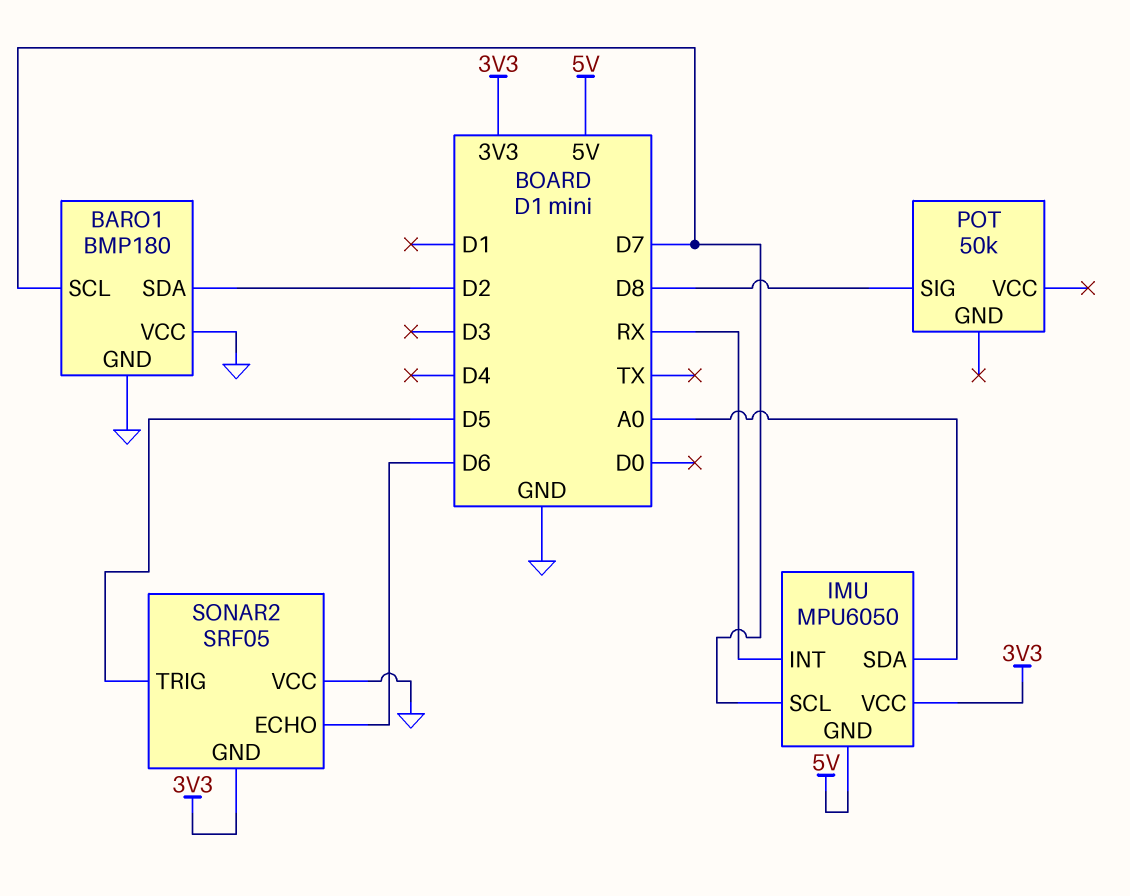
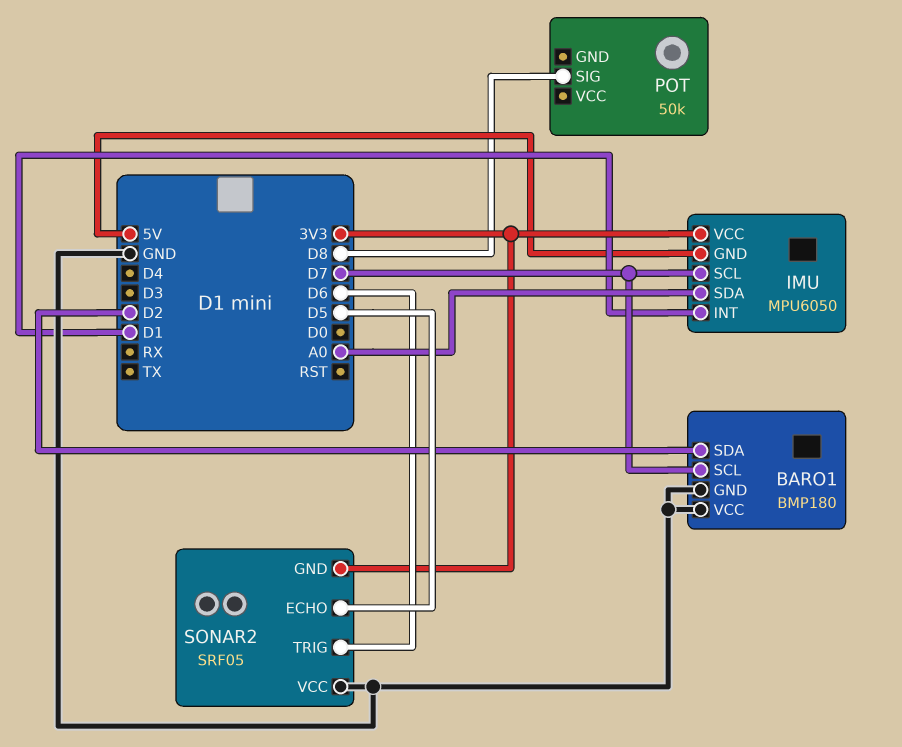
IMU pin INT: RX -> D1
SONAR2 pin ECHO: D6 -> D5
SONAR2 pin TRIG: D5 -> D6

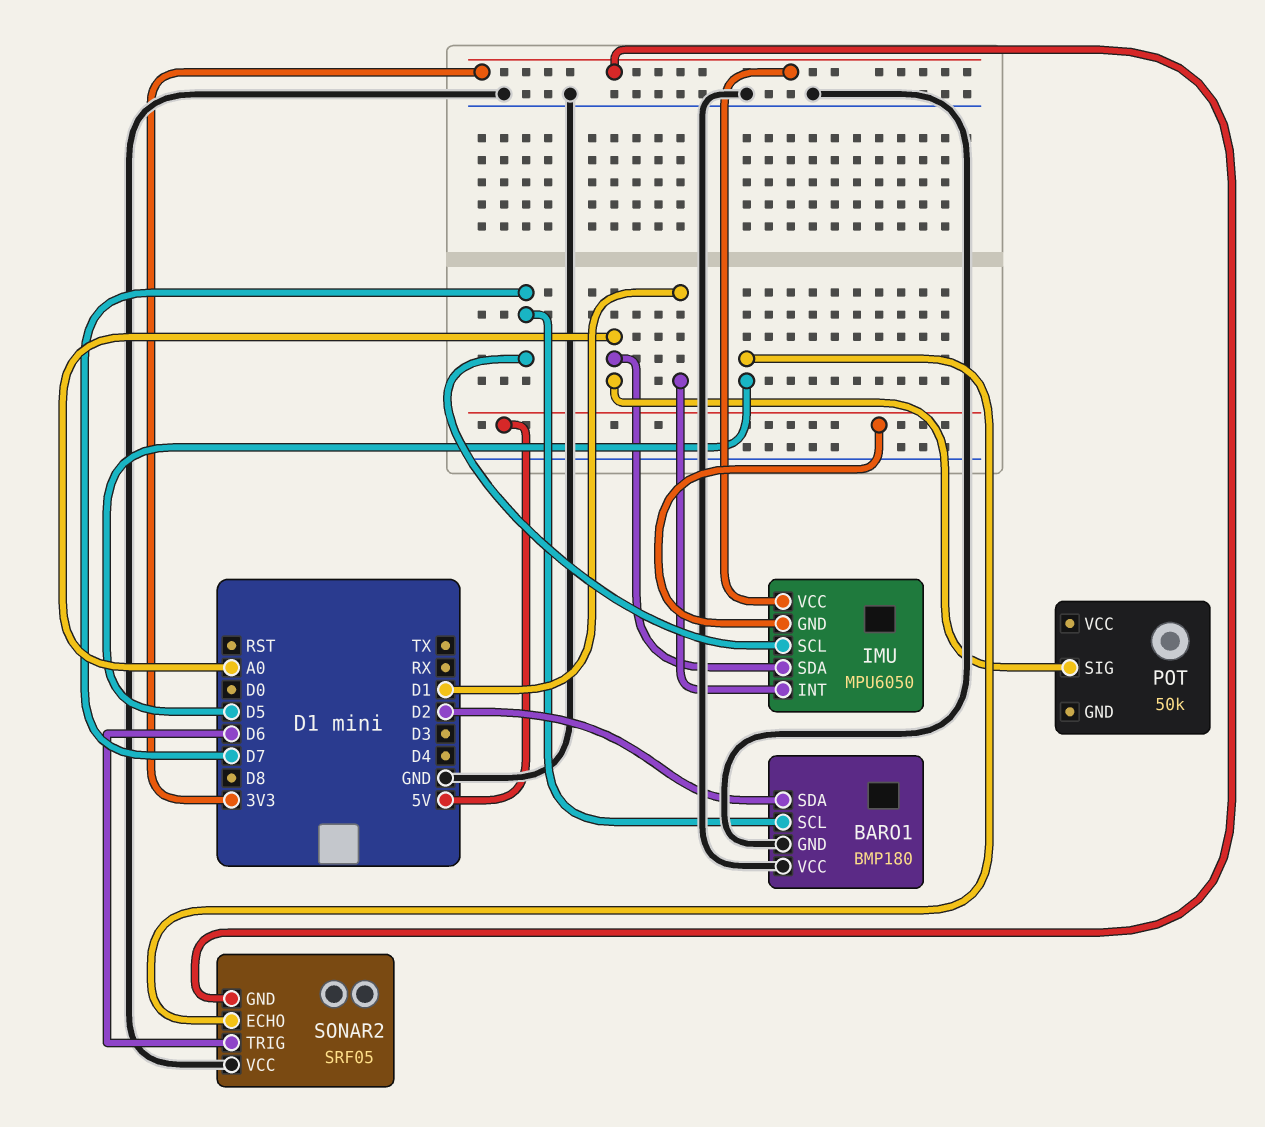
POT pin SIG: D8 -> A0

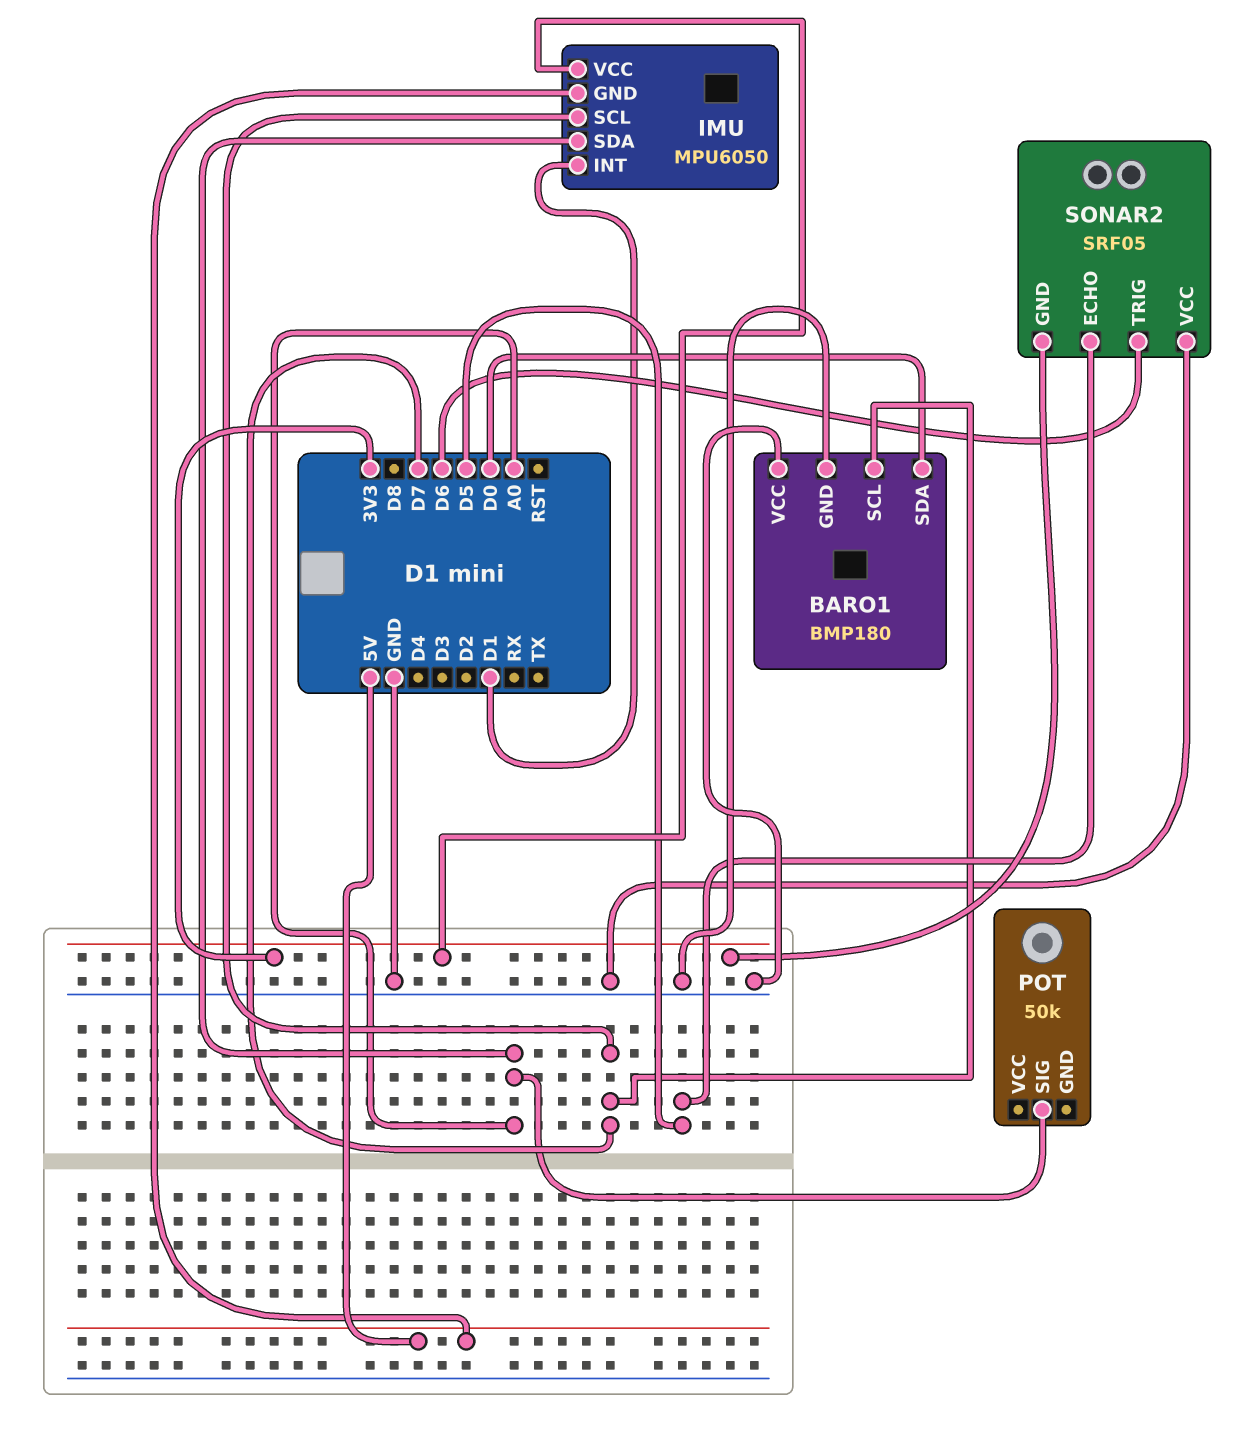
BARO1 pin SDA: D2 -> D0

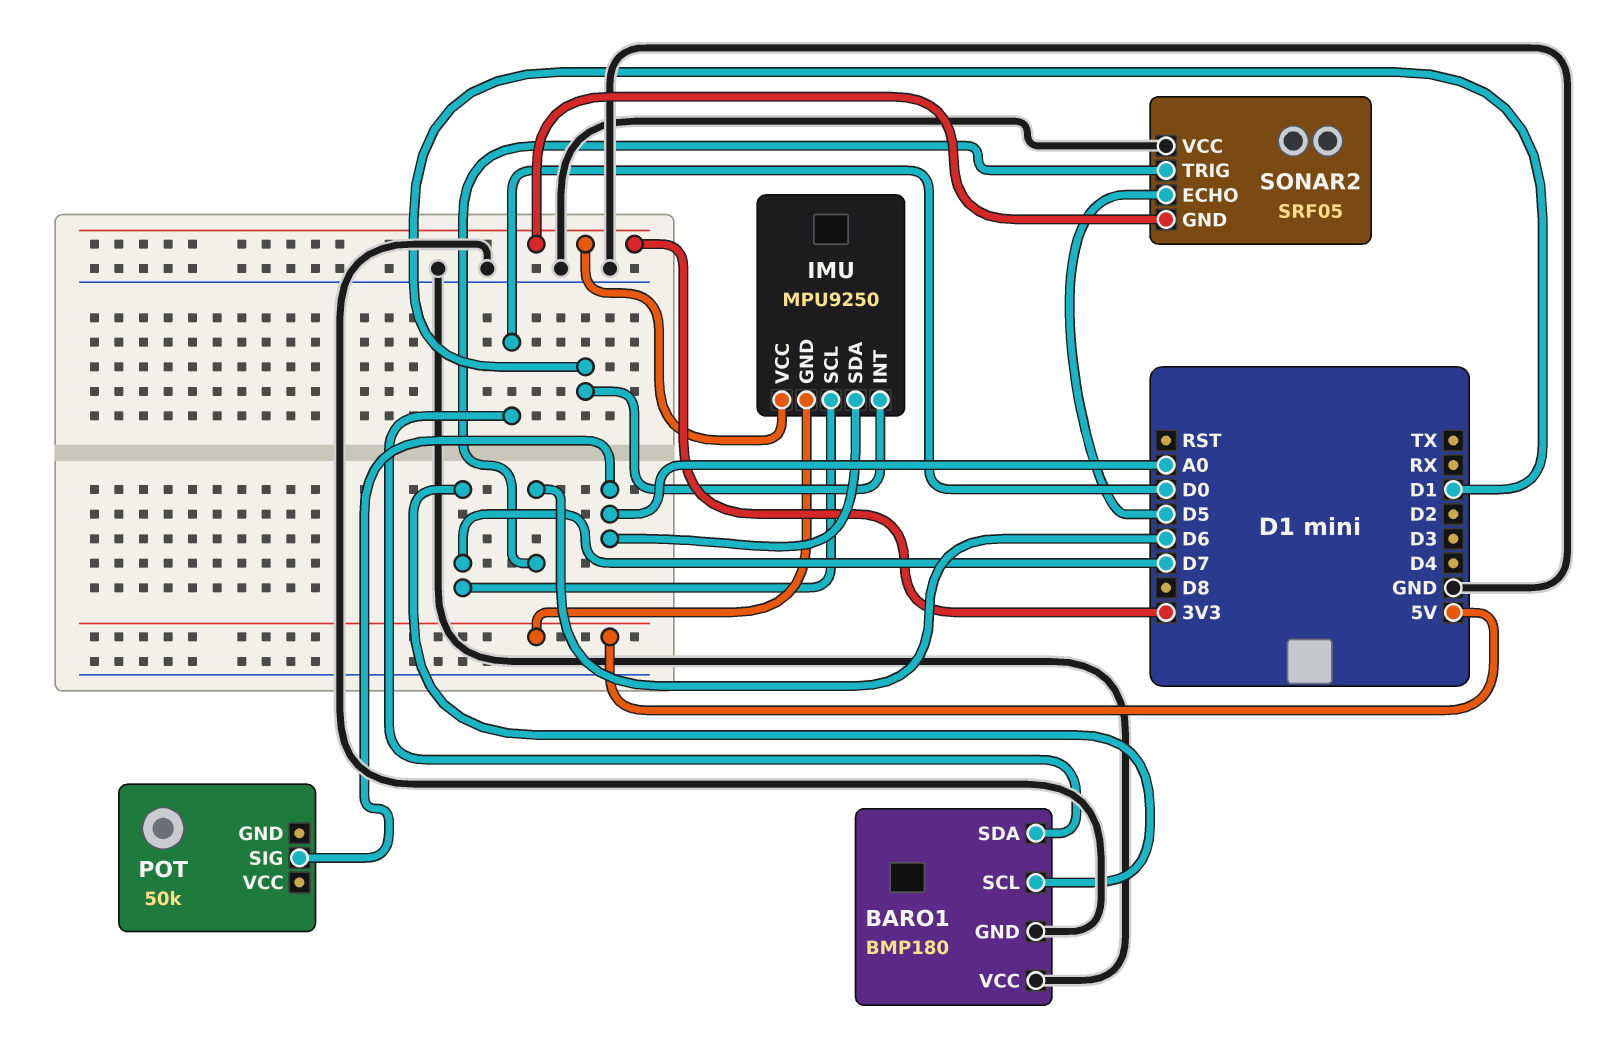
IMU: MPU6050 -> MPU9250

